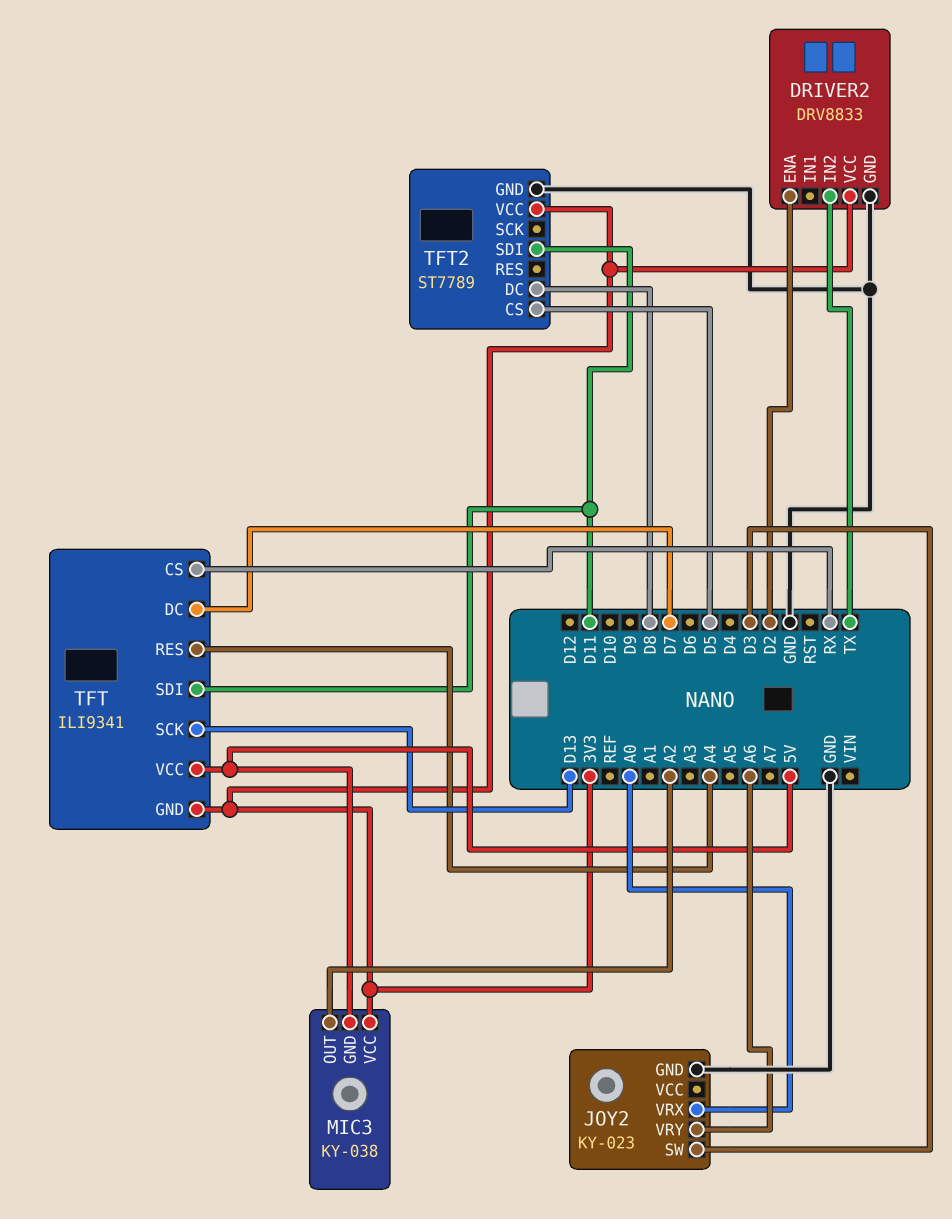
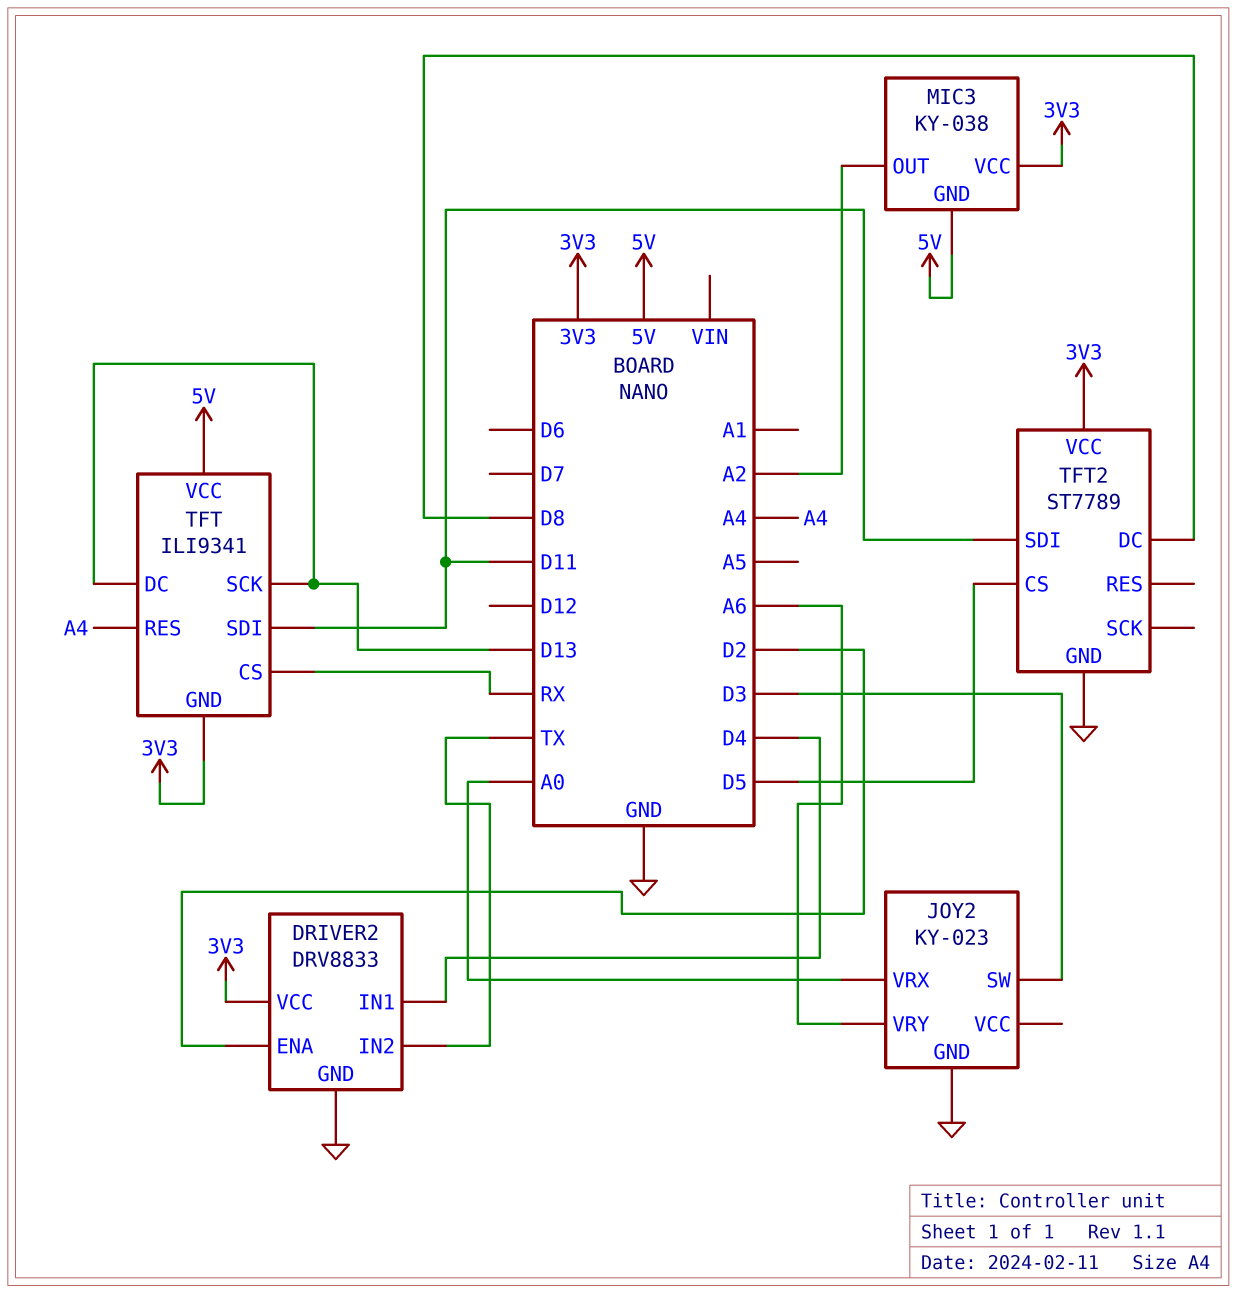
DRIVER2 pin IN1: none -> D4
TFT pin DC: D7 -> D13

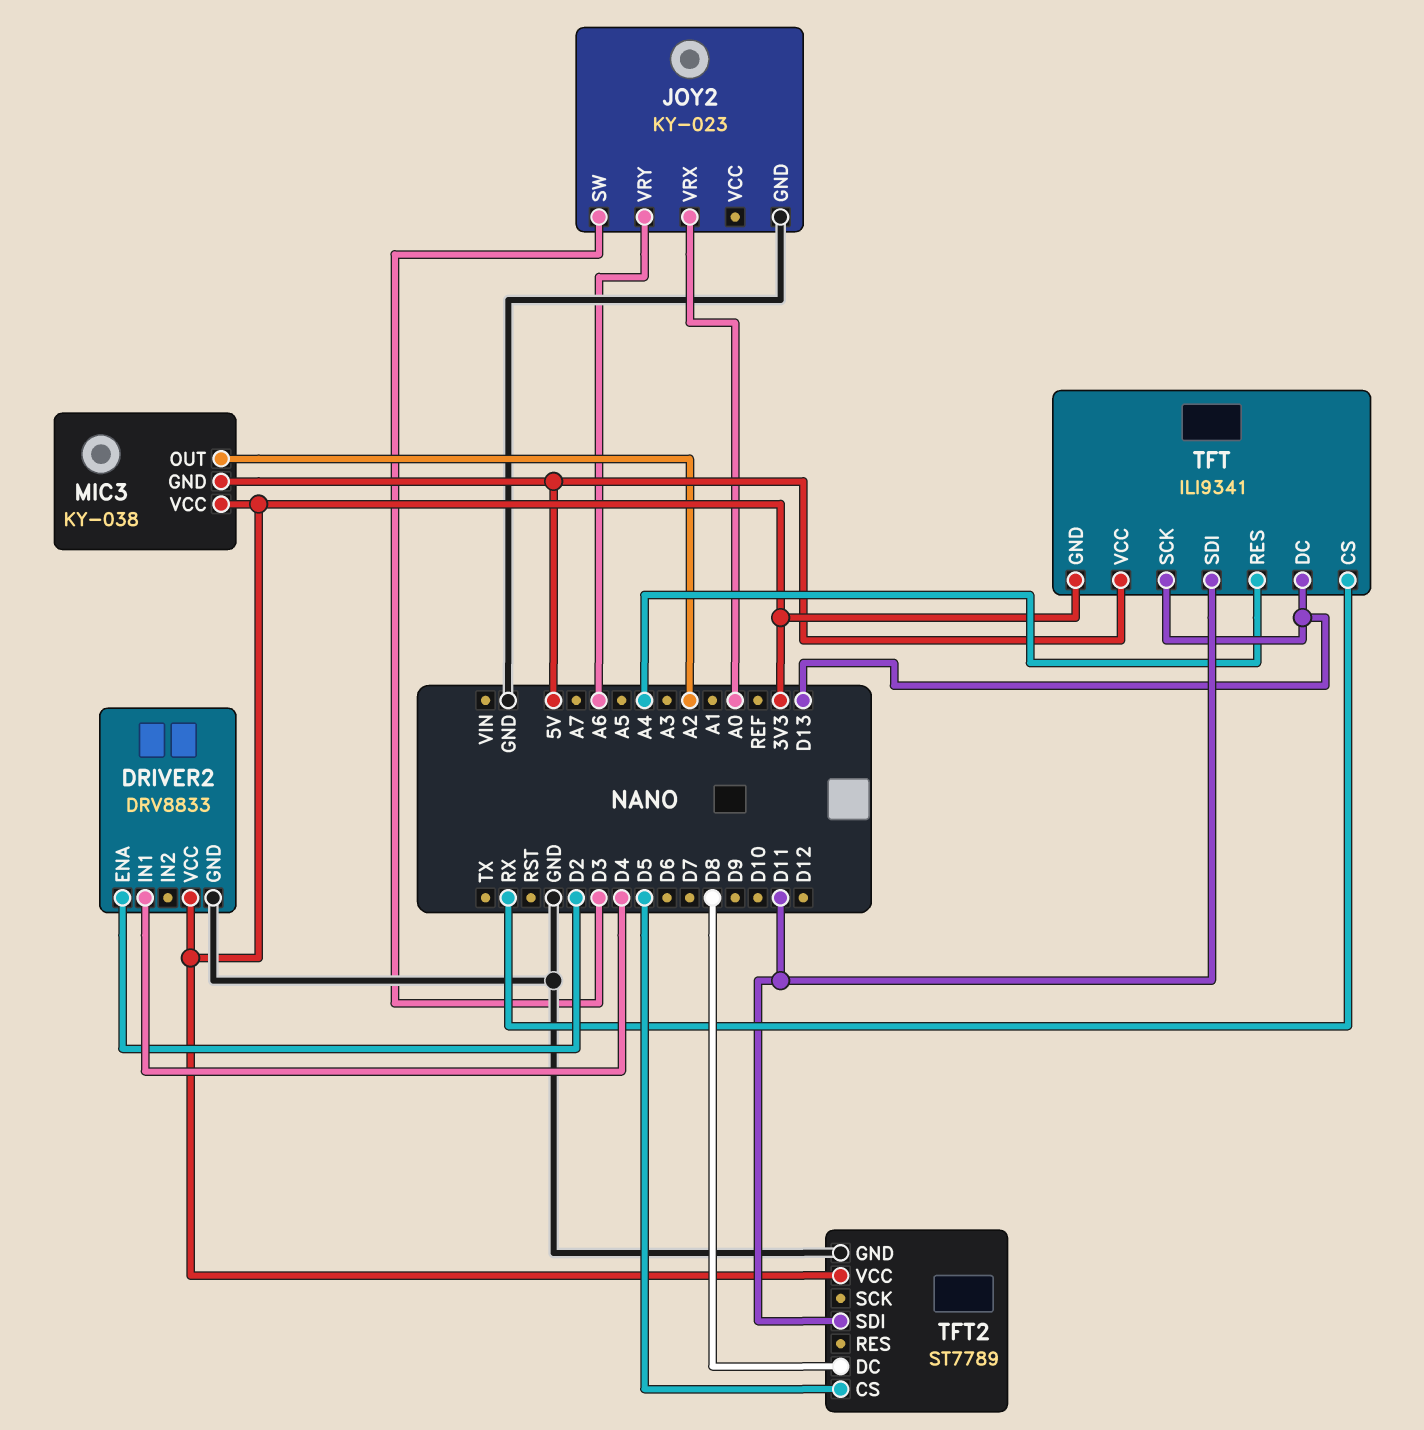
DRIVER2 pin IN2: TX -> none

